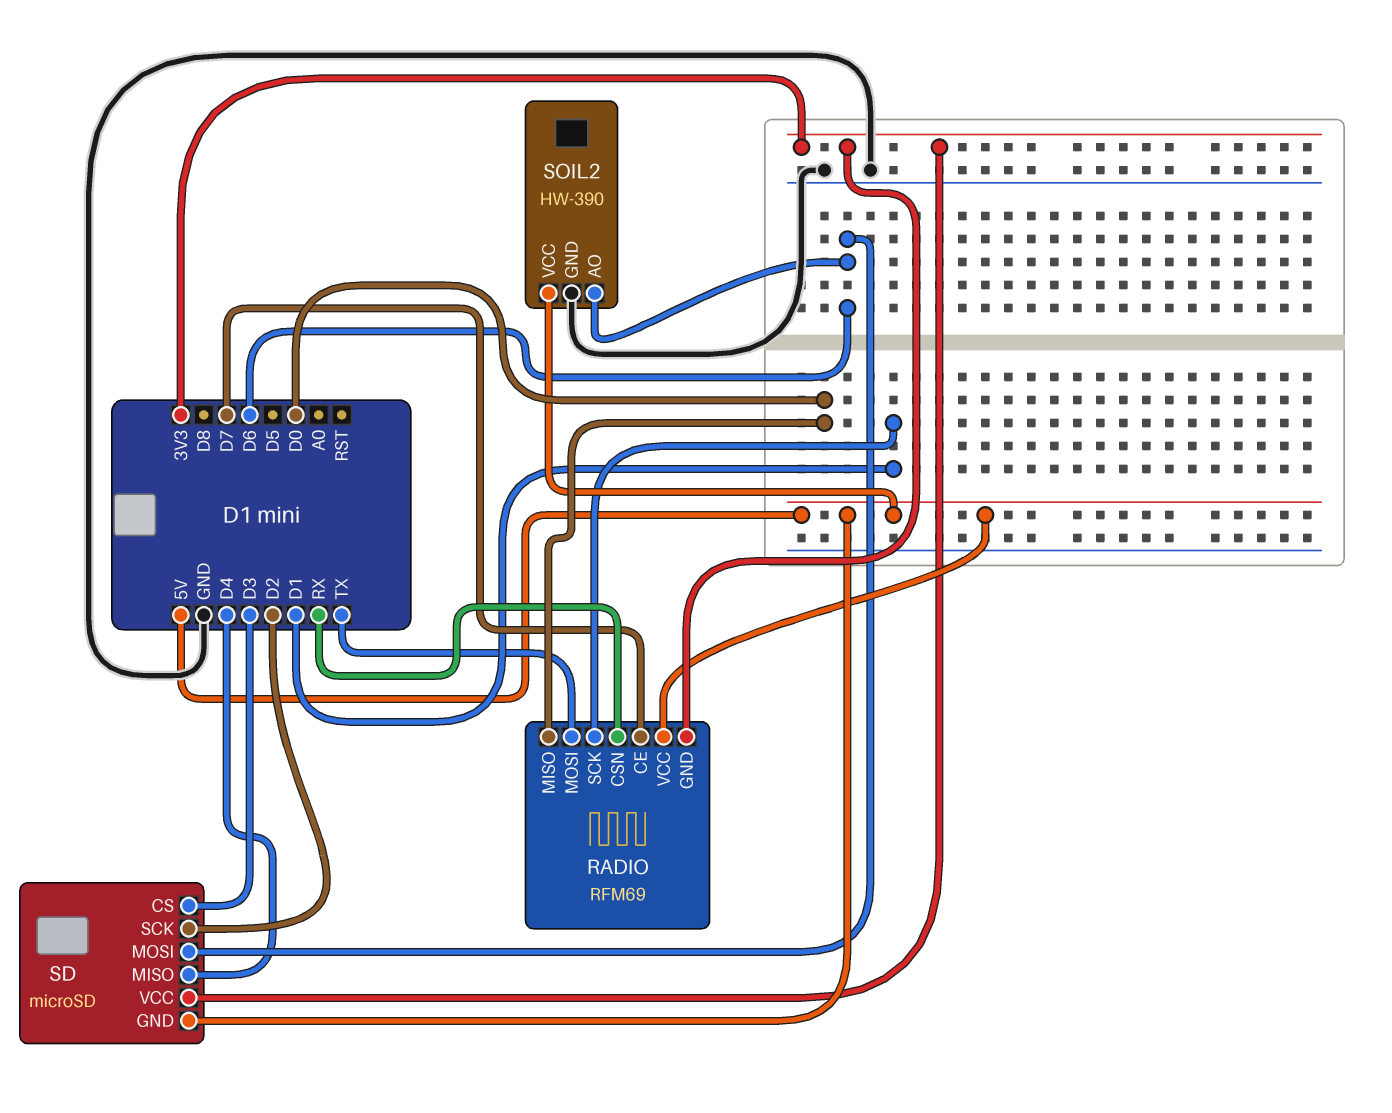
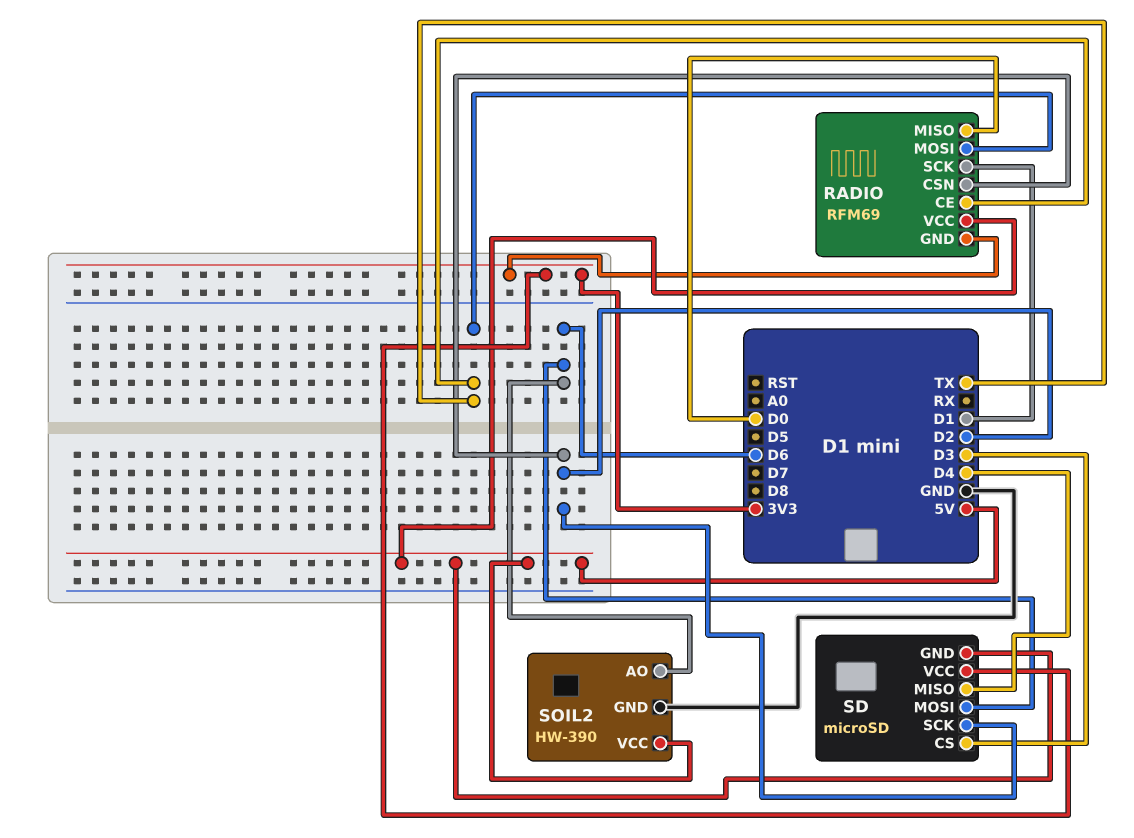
RADIO pin CE: D7 -> TX
RADIO pin CSN: RX -> D2

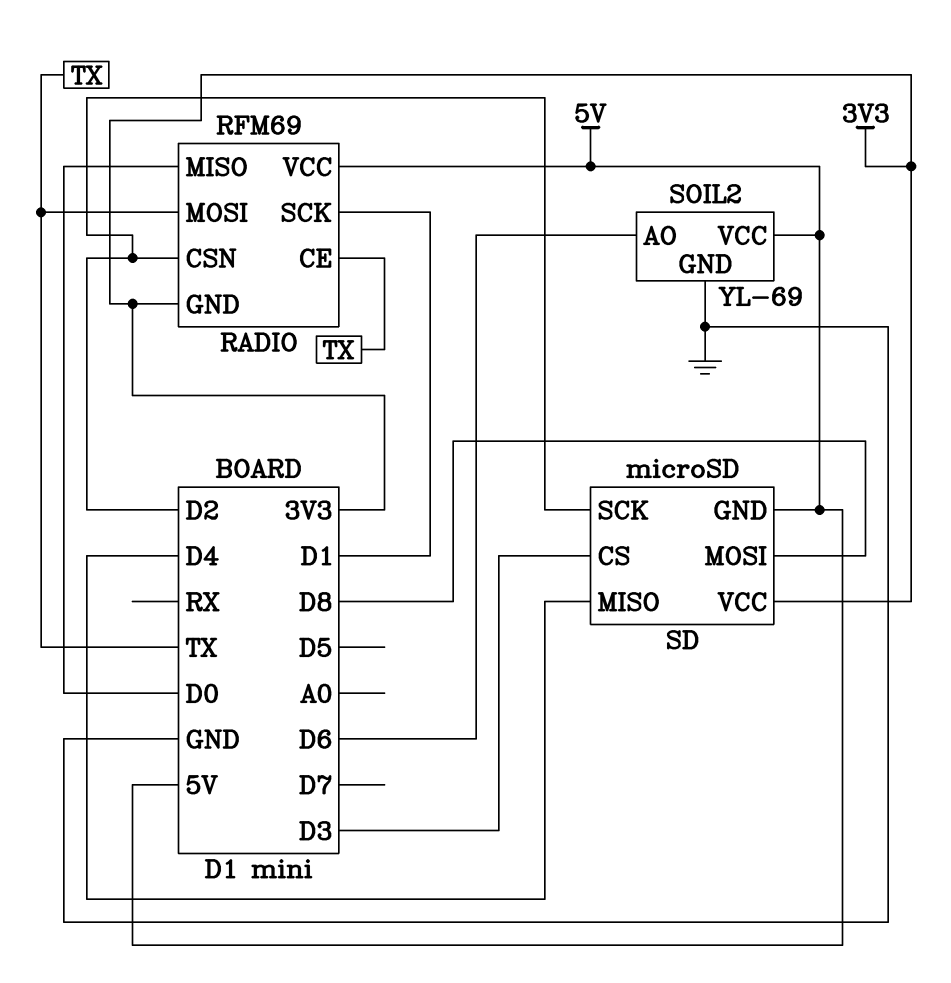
SD pin MOSI: D6 -> D8
SOIL2: HW-390 -> YL-69

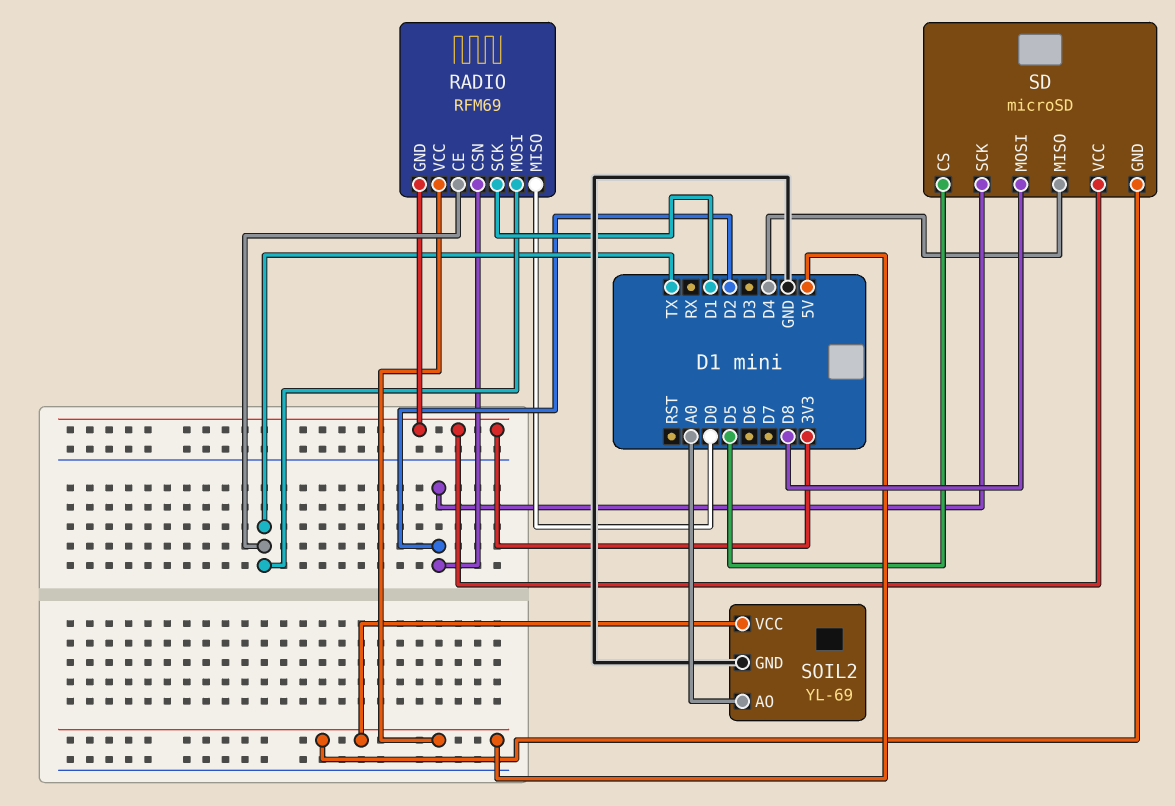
SD pin CS: D3 -> D5
SOIL2 pin AO: D6 -> A0

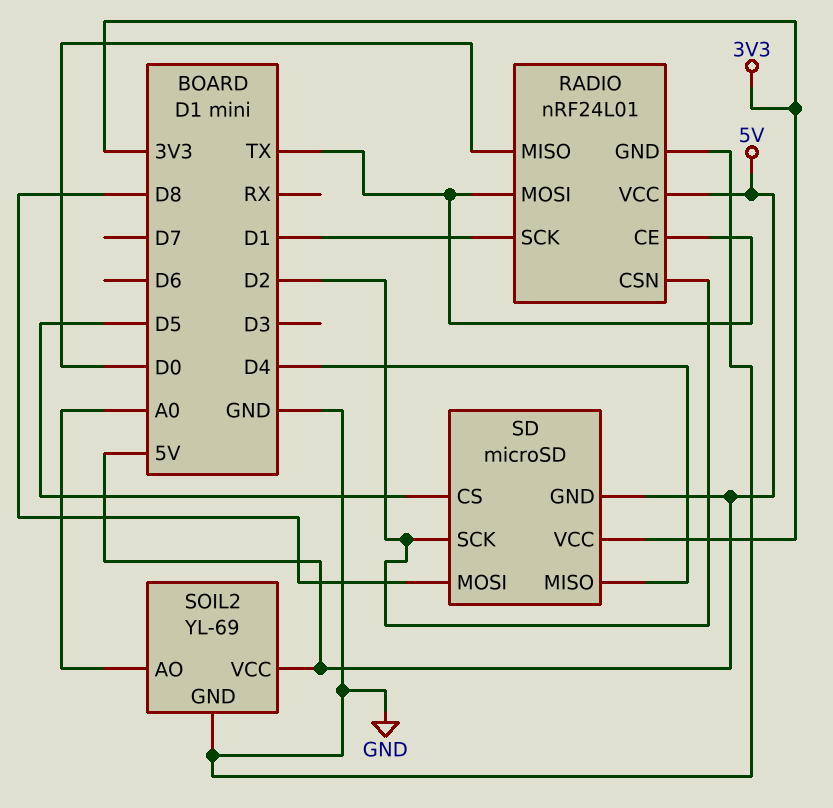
RADIO: RFM69 -> nRF24L01
RADIO pin GND: 3V3 -> GND

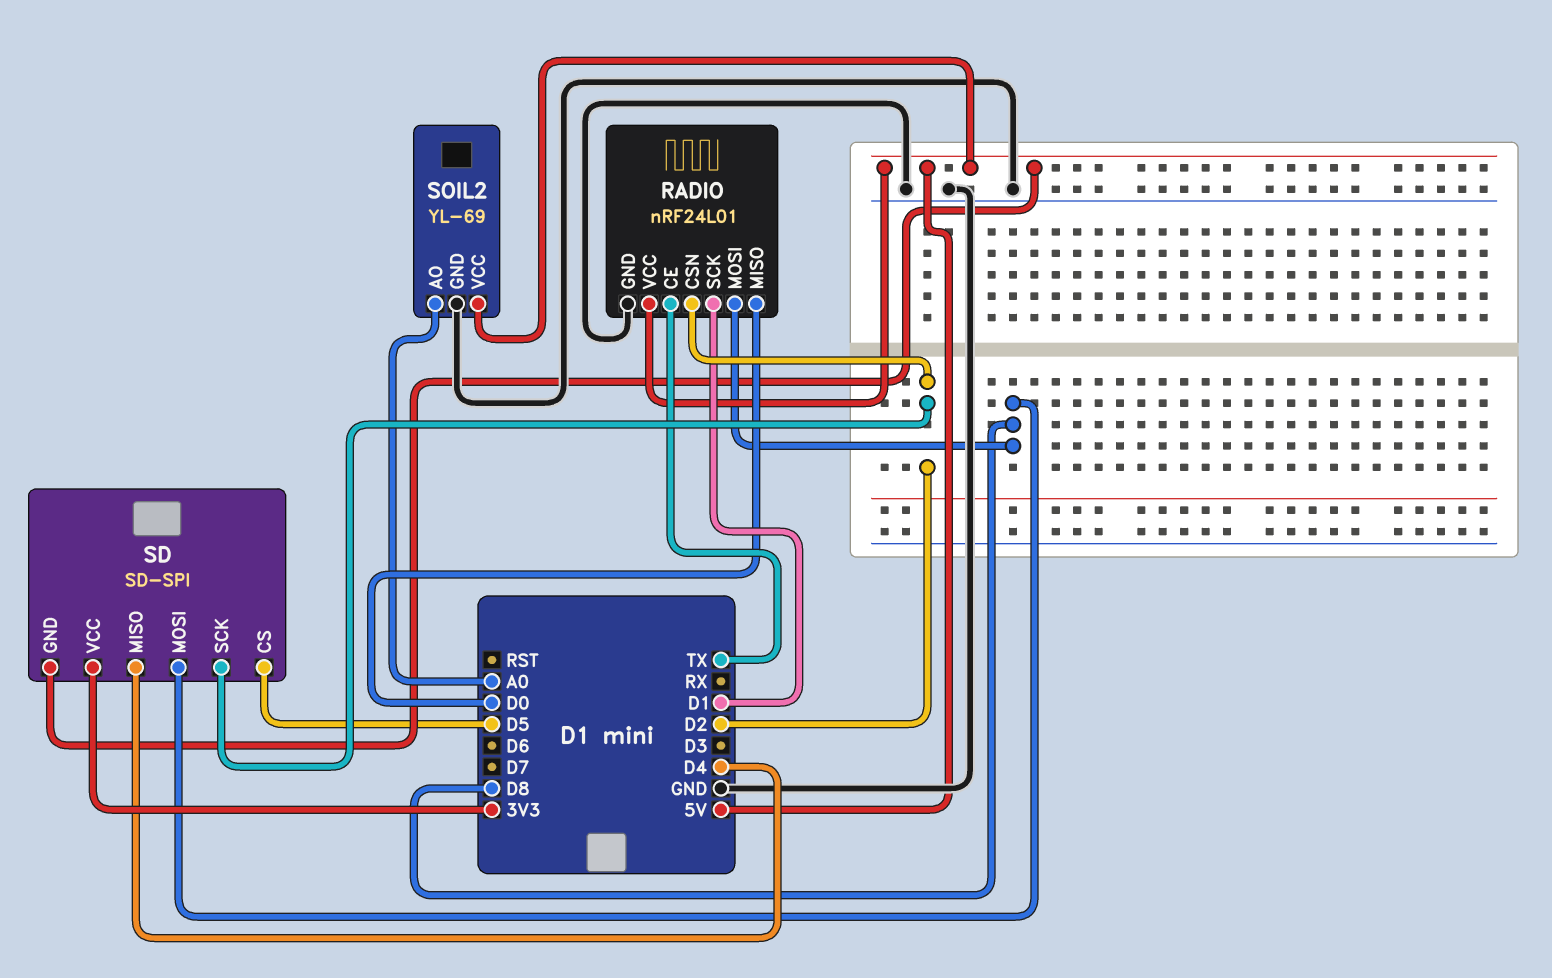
RADIO pin MOSI: TX -> D8
SD: microSD -> SD-SPI

